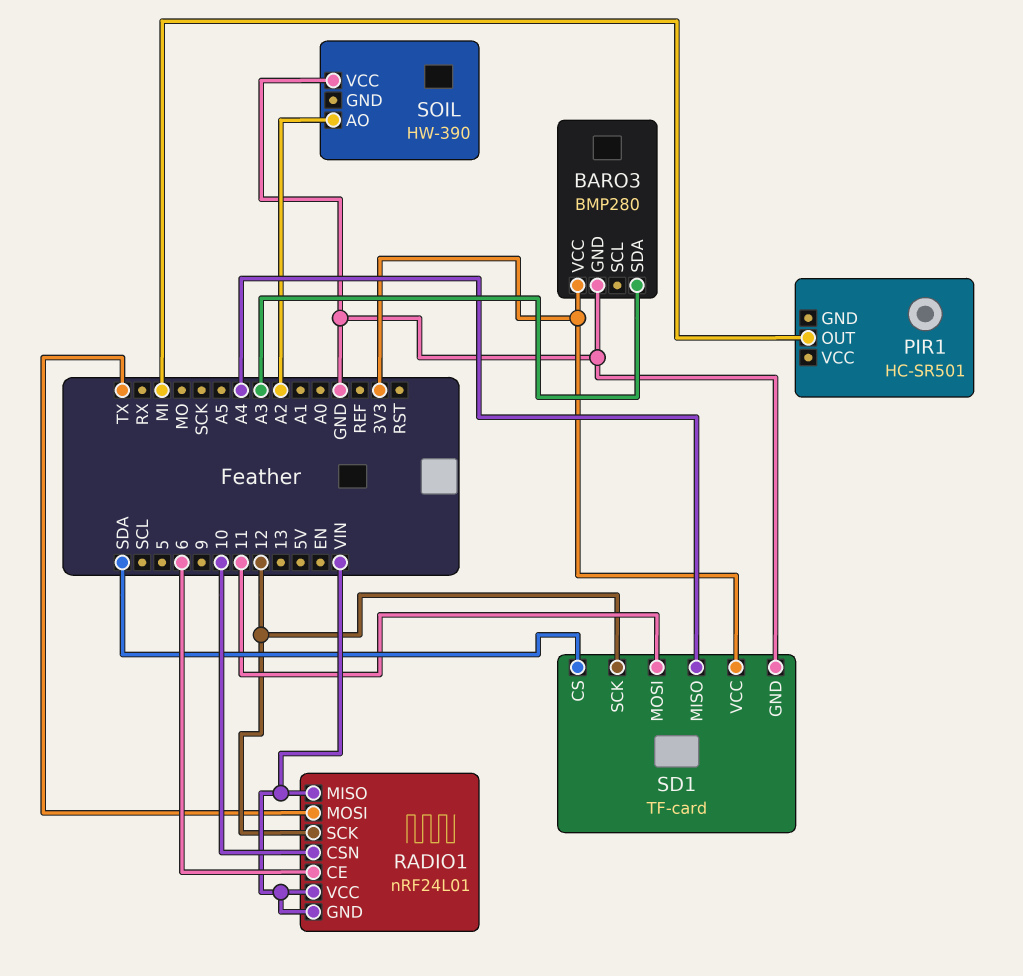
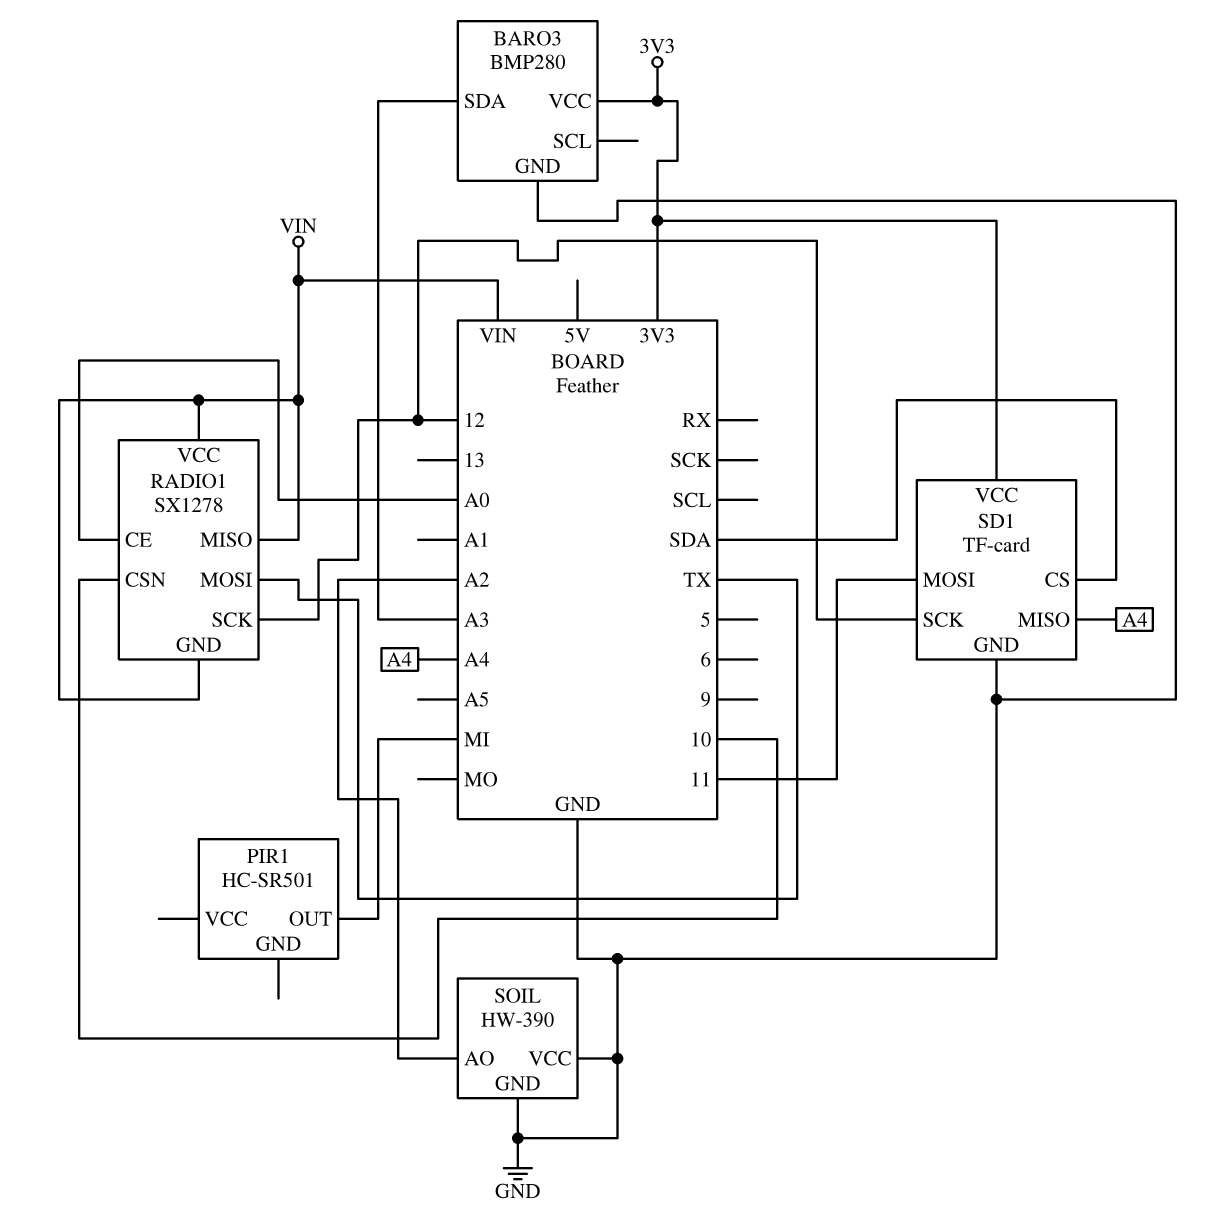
RADIO1: nRF24L01 -> SX1278
RADIO1 pin CE: 6 -> A0
SOIL pin GND: none -> GND

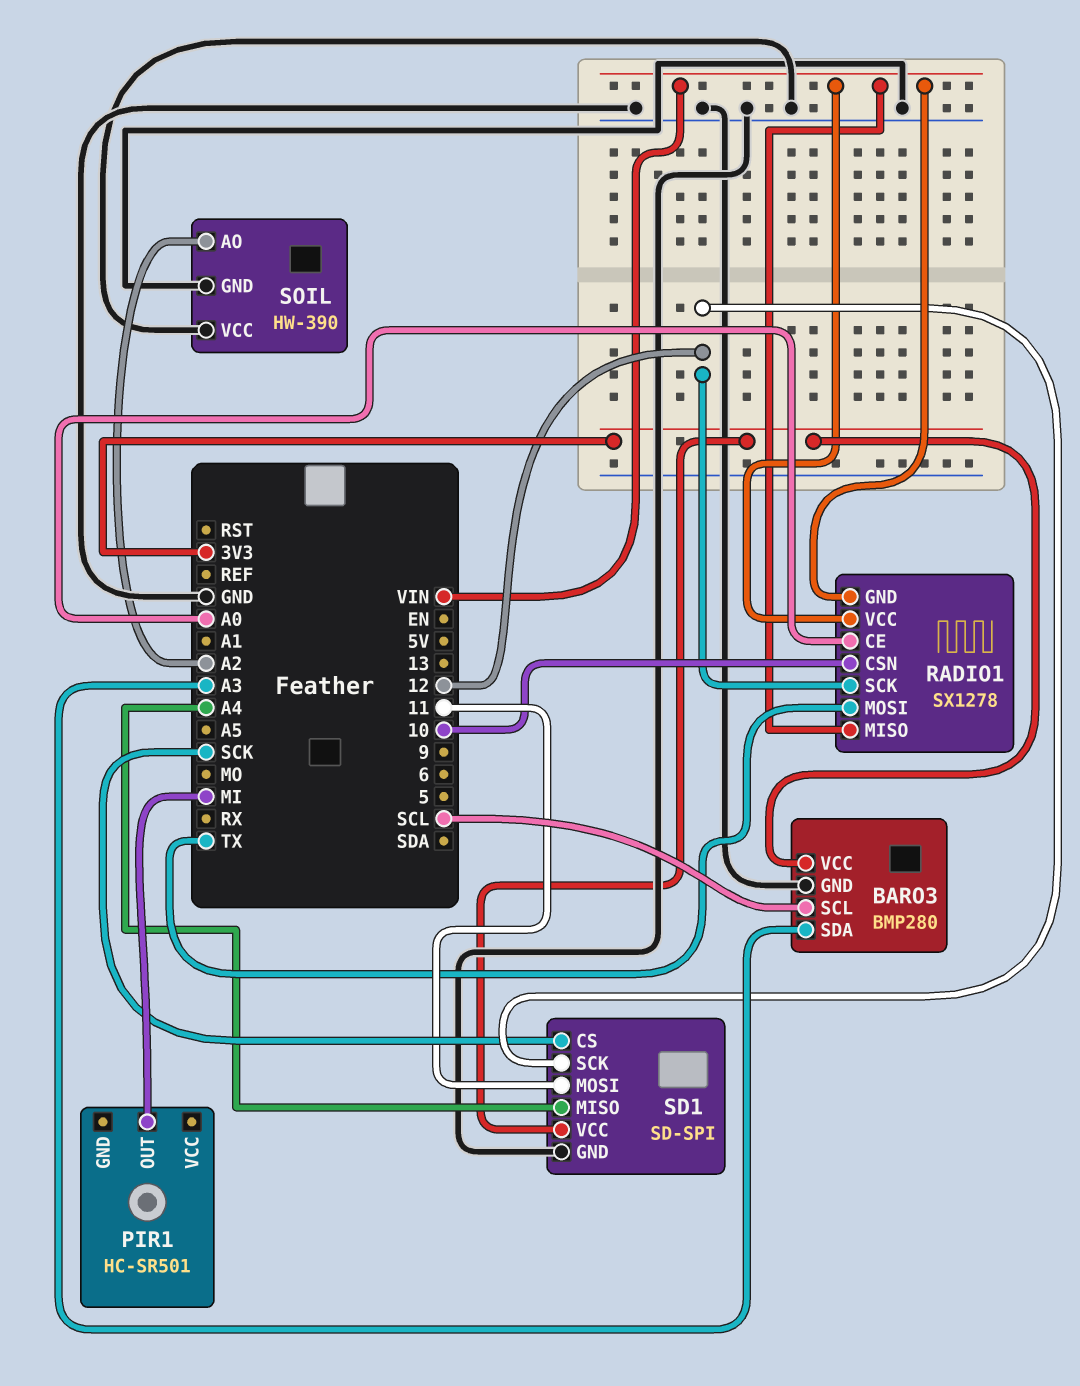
BARO3 pin SCL: none -> SCL
SD1: TF-card -> SD-SPI
SD1 pin CS: SDA -> SCK

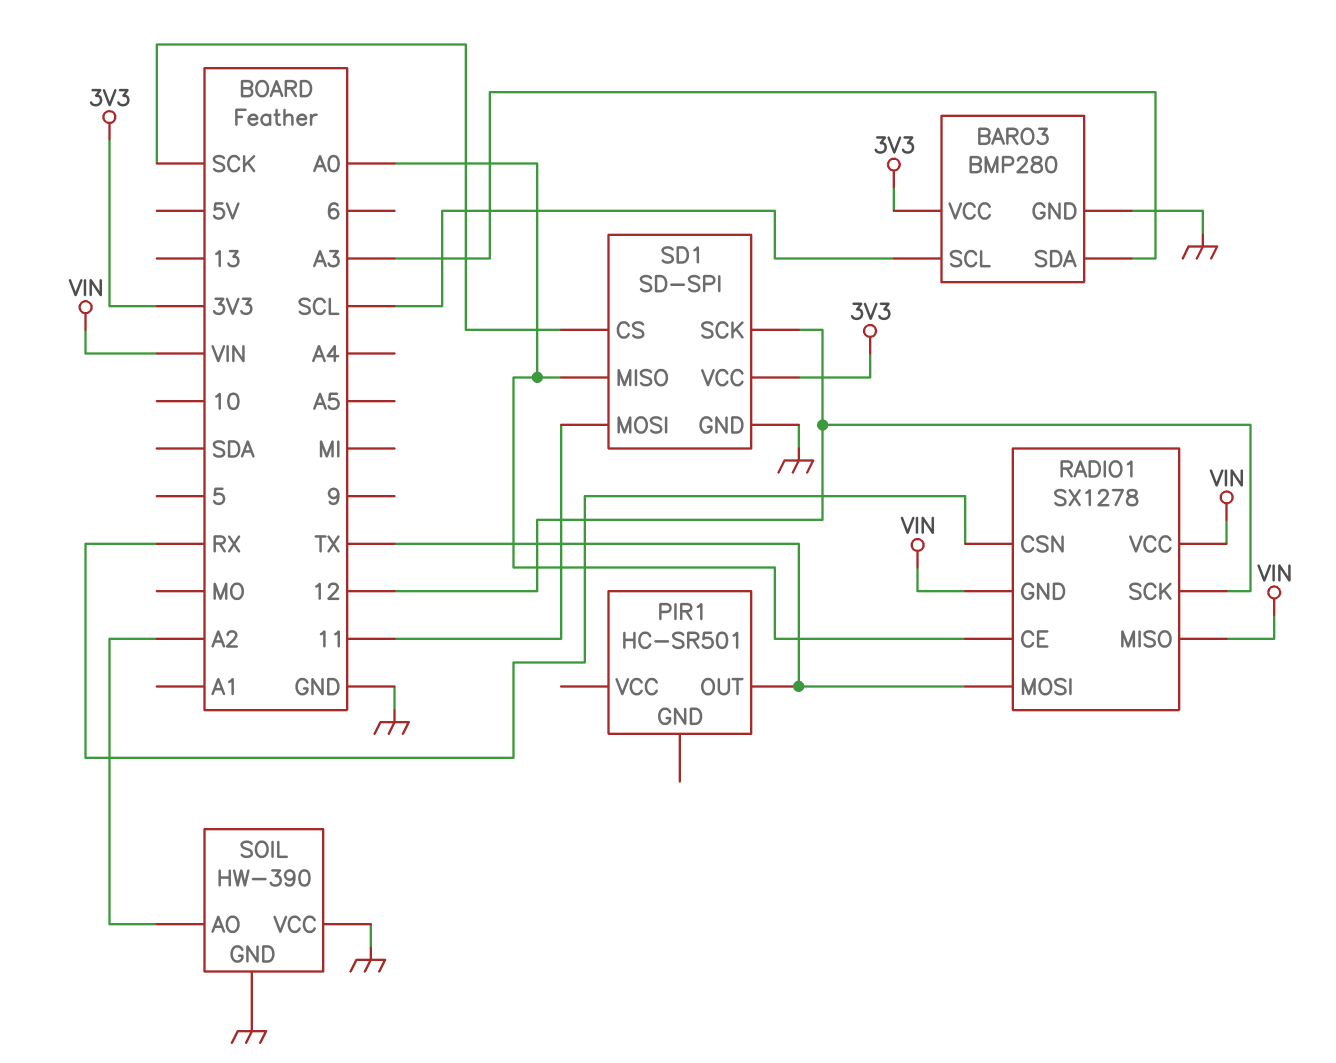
PIR1 pin OUT: MI -> TX
RADIO1 pin CSN: 10 -> RX
SD1 pin MISO: A4 -> A0

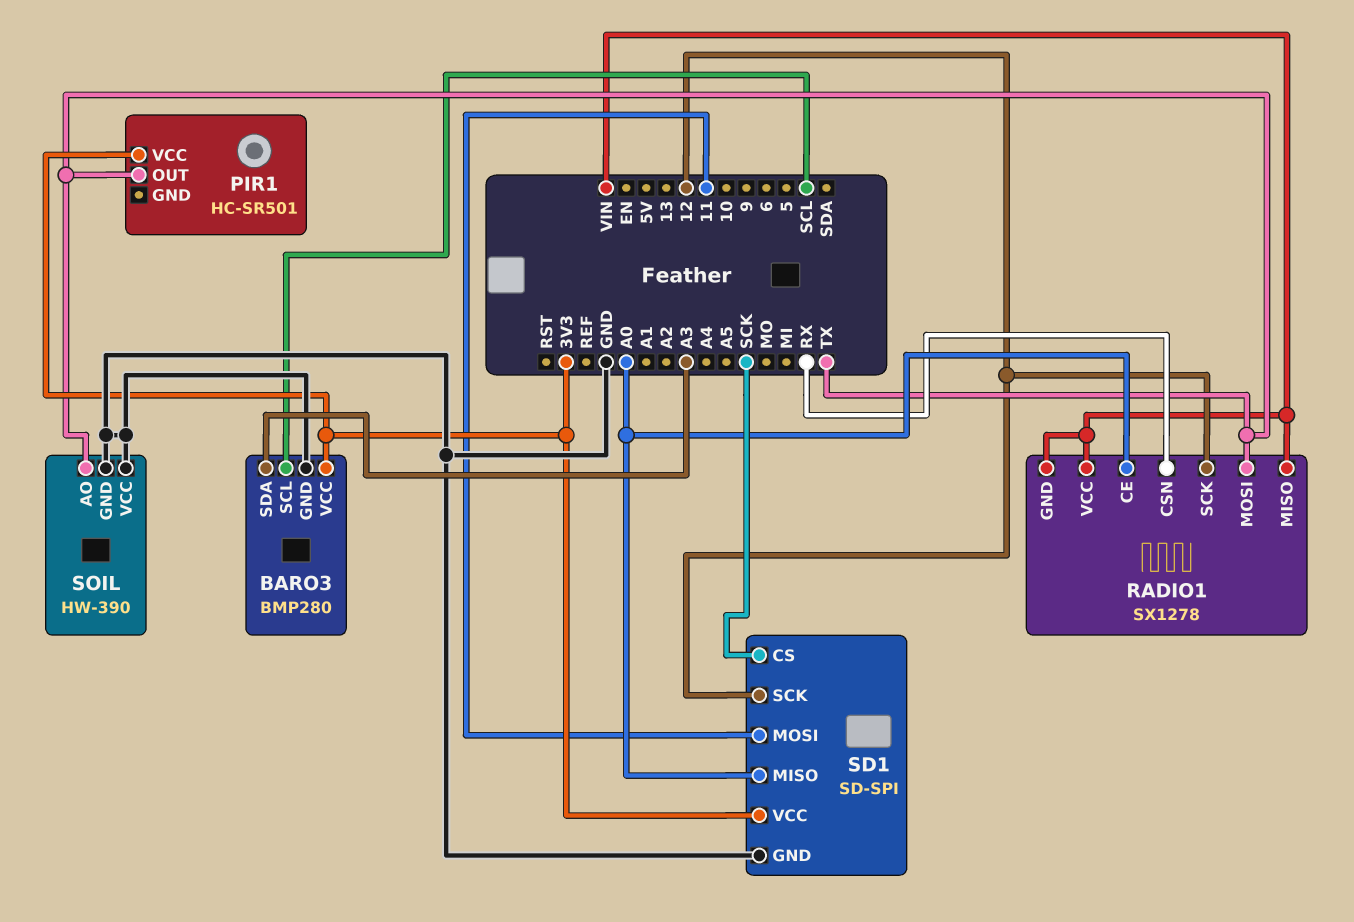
PIR1 pin VCC: none -> 3V3
SOIL pin AO: A2 -> TX

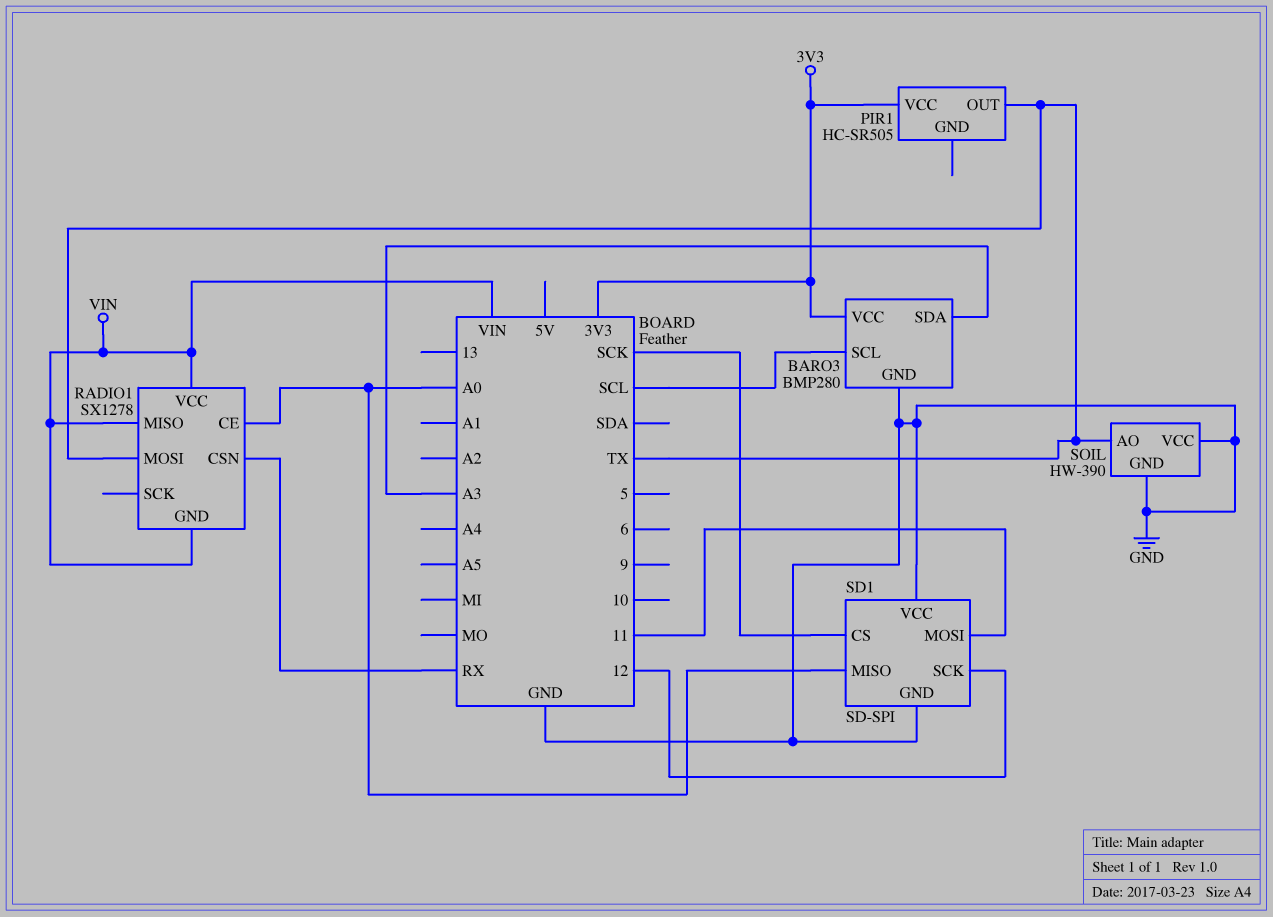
PIR1: HC-SR501 -> HC-SR505
RADIO1 pin SCK: 12 -> none
SD1 pin VCC: 3V3 -> GND

